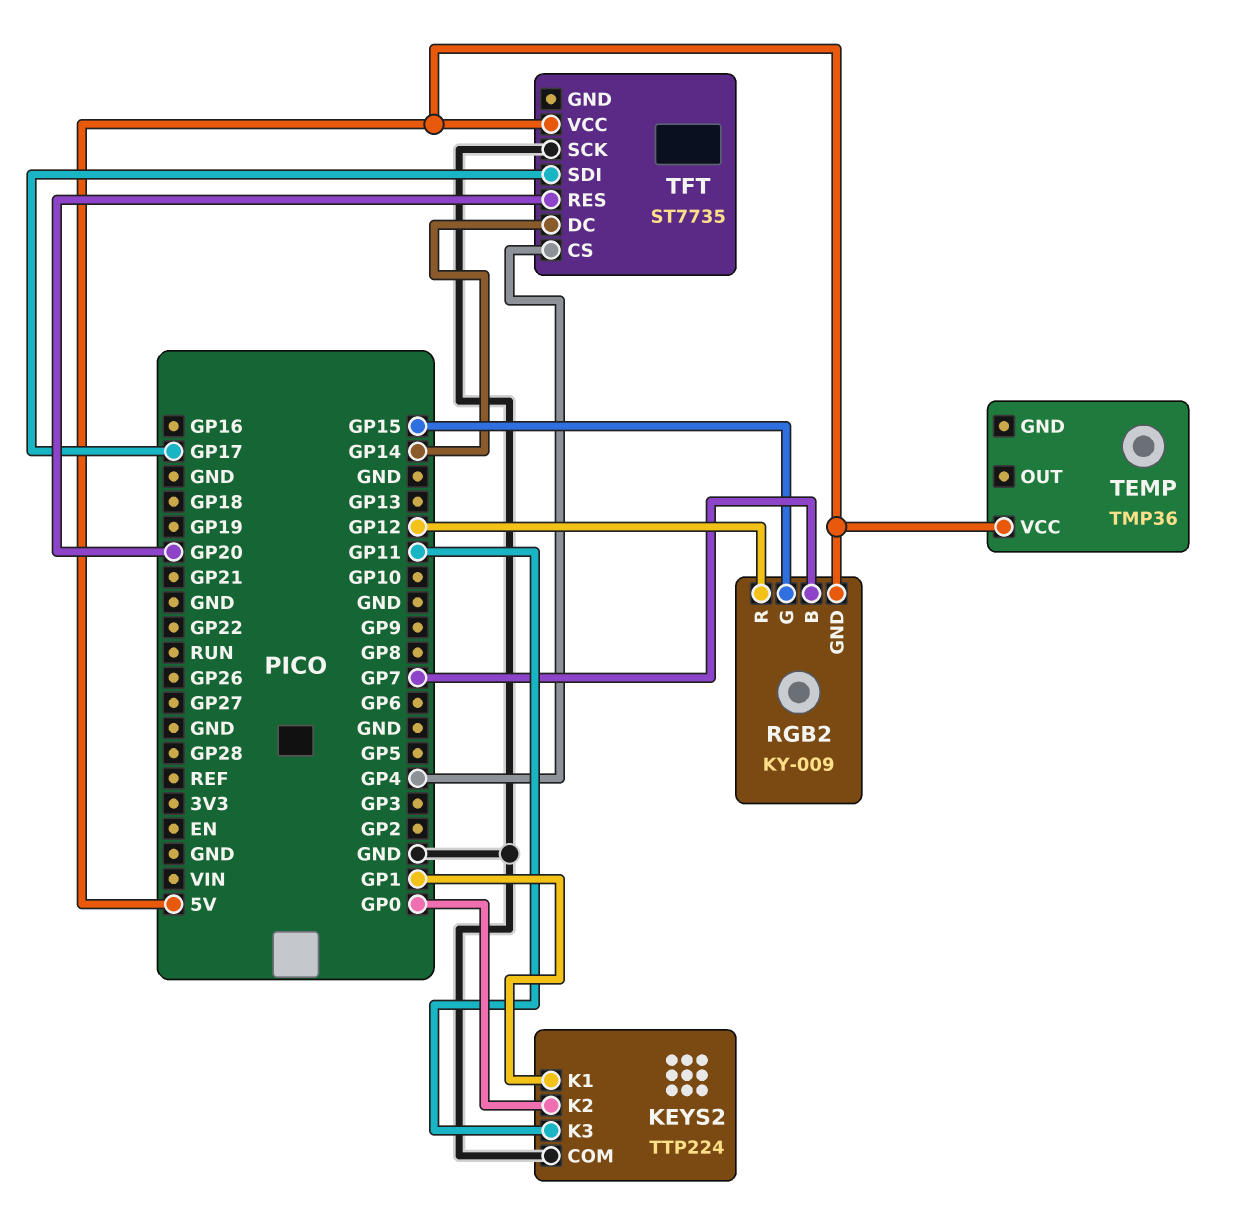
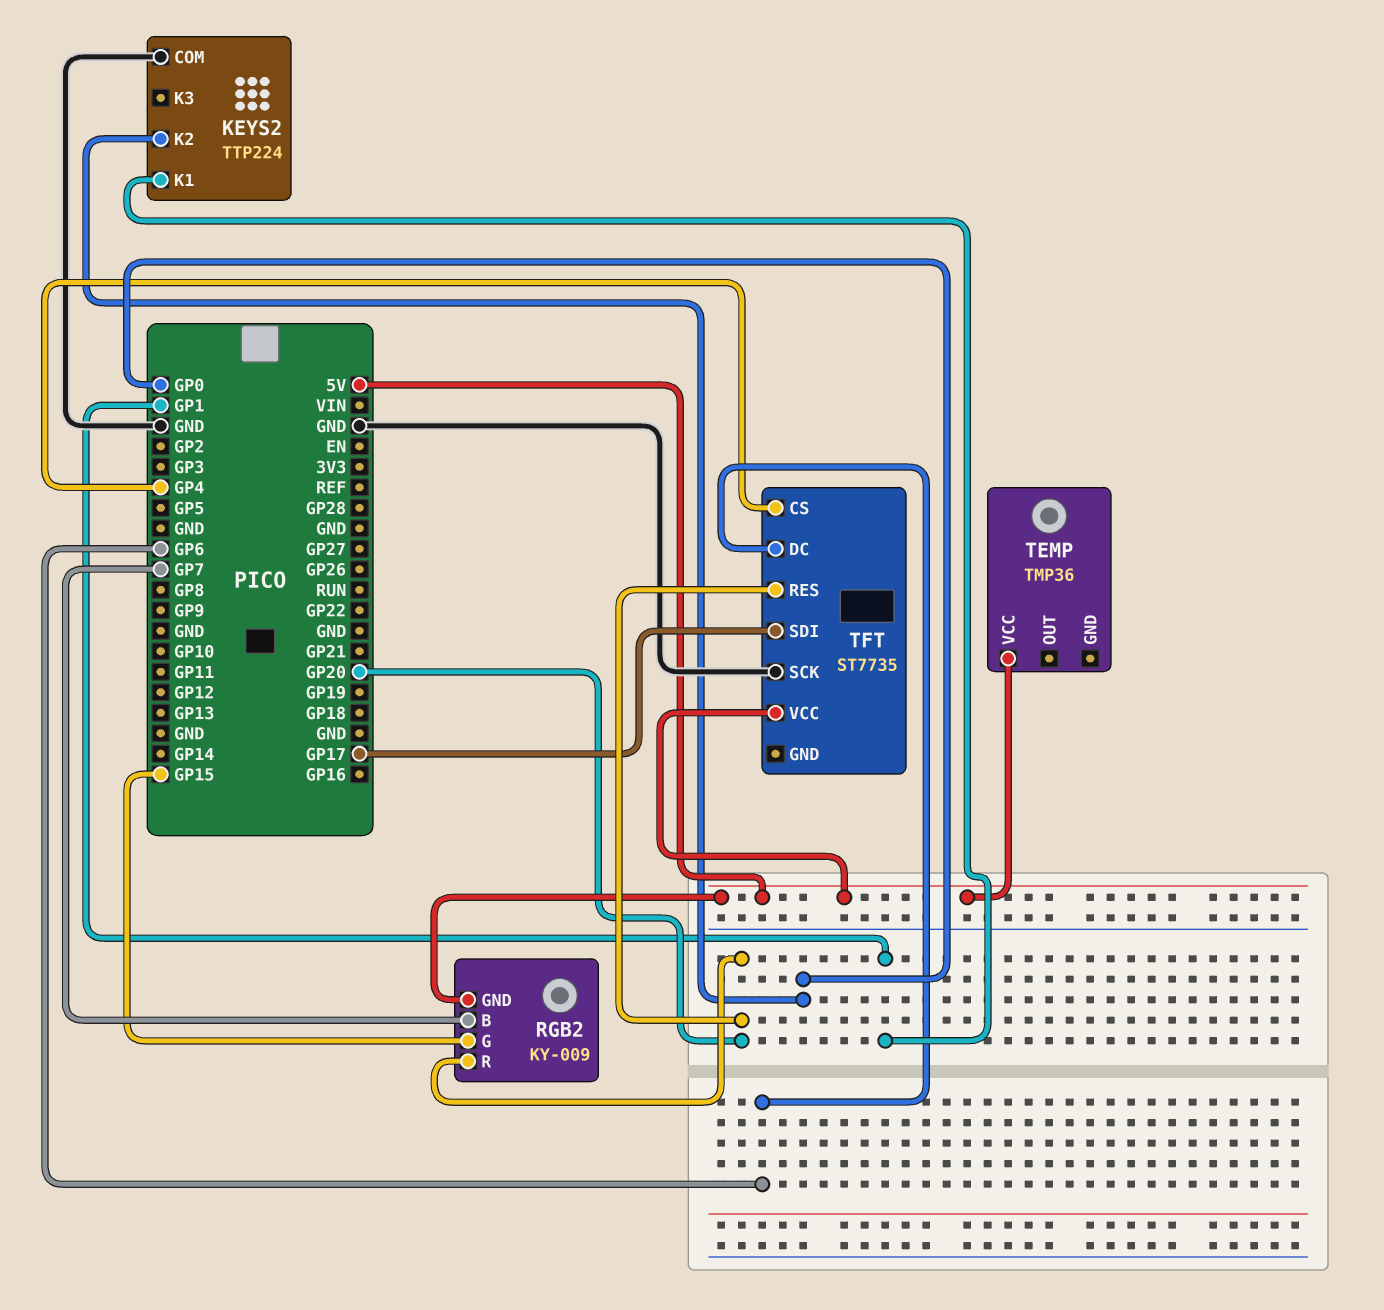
KEYS2 pin K3: GP11 -> none
RGB2 pin R: GP12 -> GP20
TFT pin DC: GP14 -> GP6

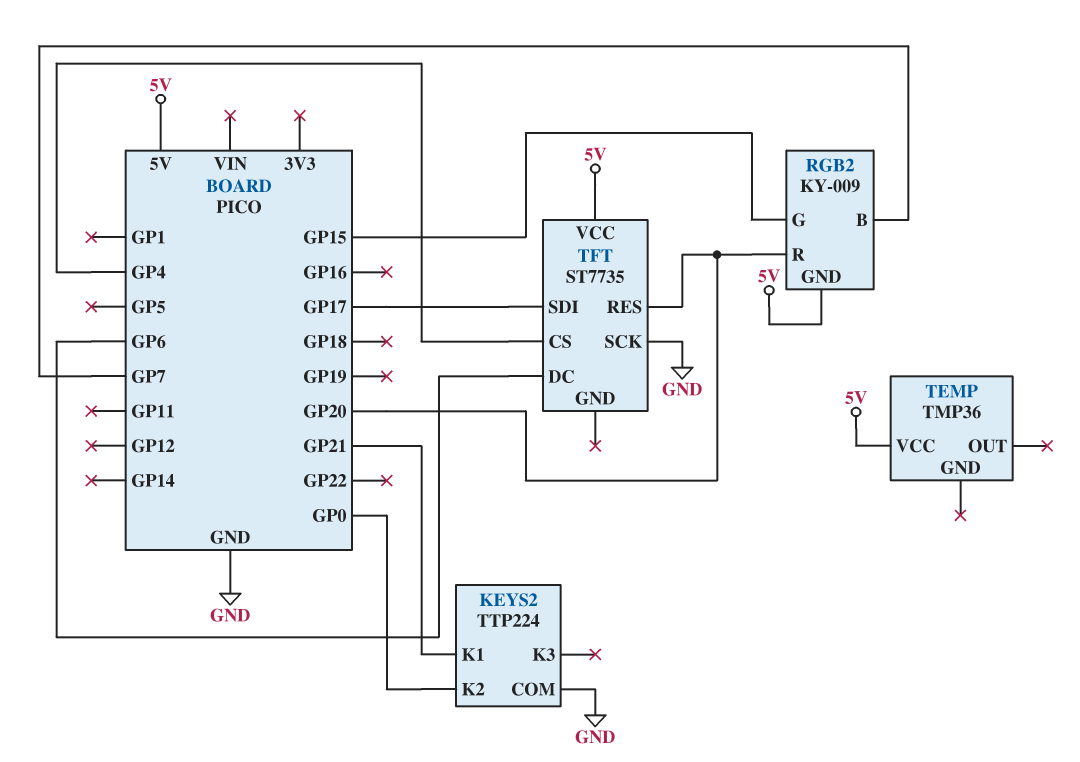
KEYS2 pin K1: GP1 -> GP21

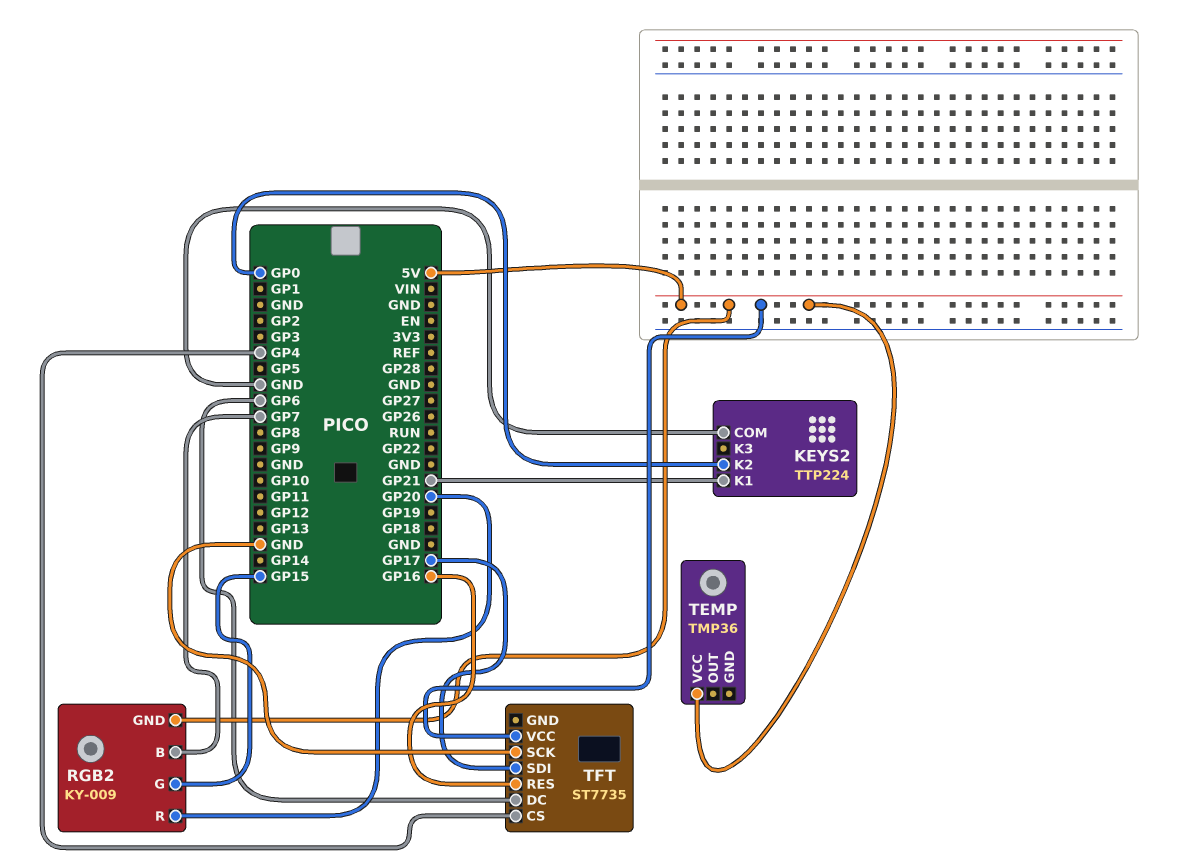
TFT pin RES: GP20 -> GP16

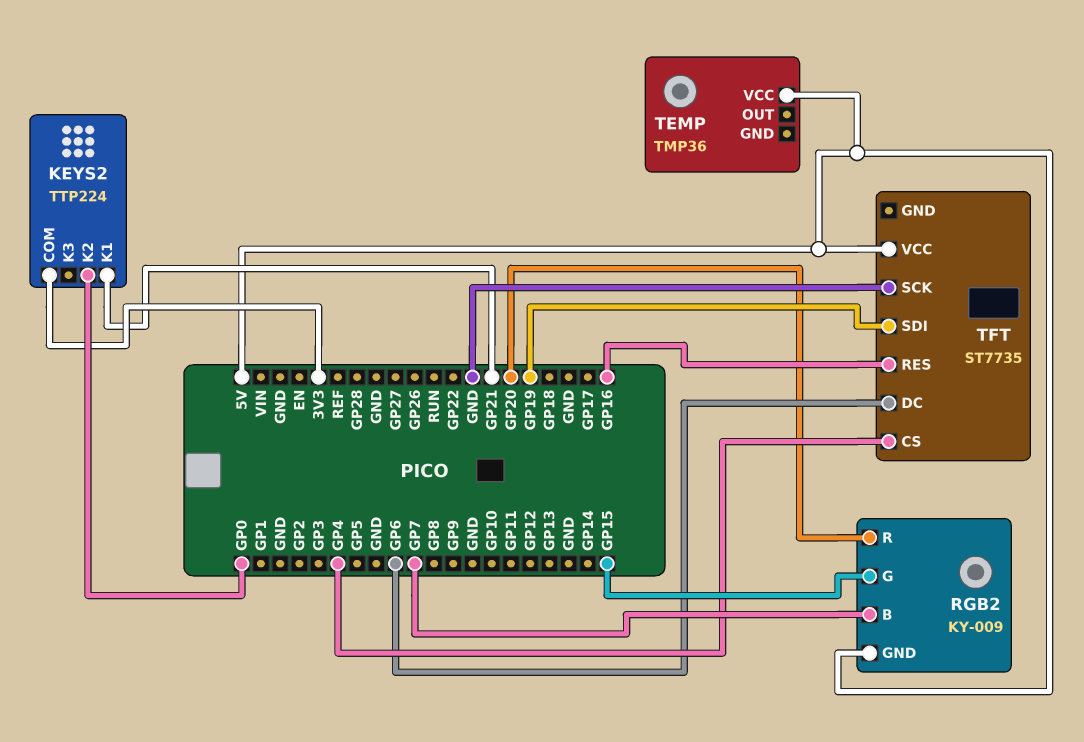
KEYS2 pin COM: GND -> 3V3
TFT pin SDI: GP17 -> GP19

